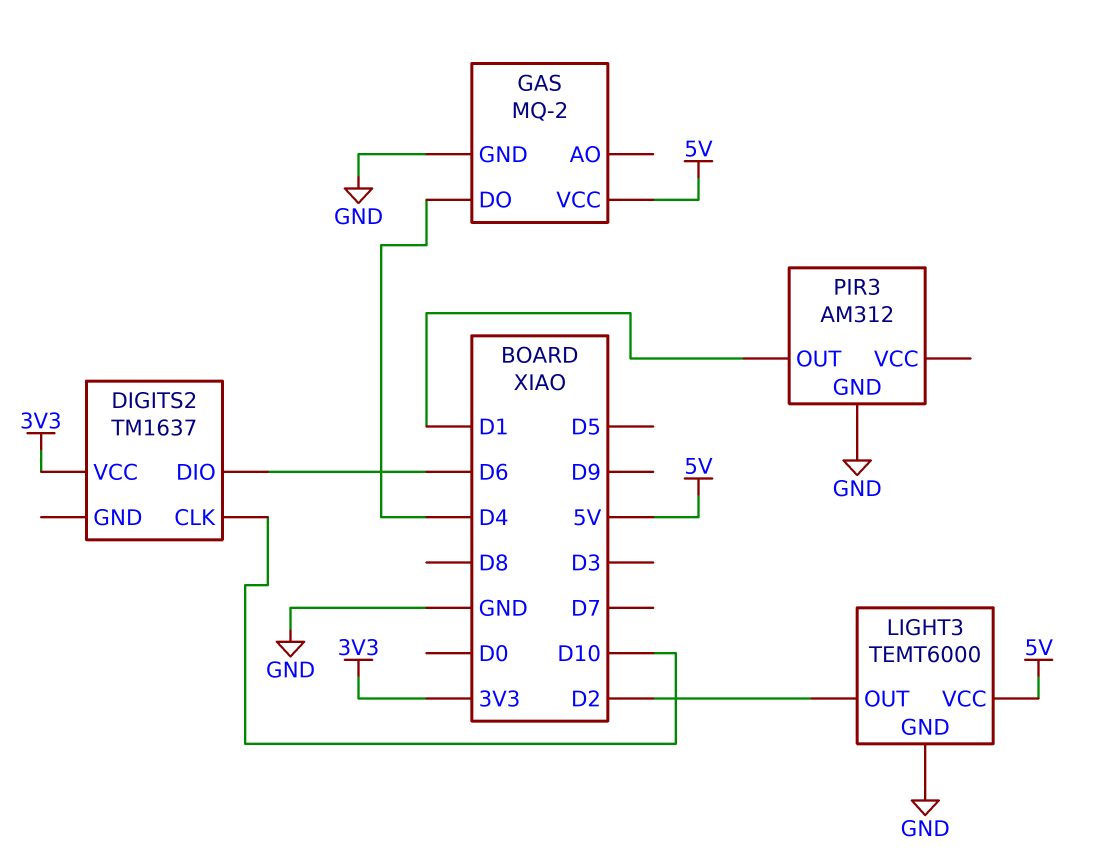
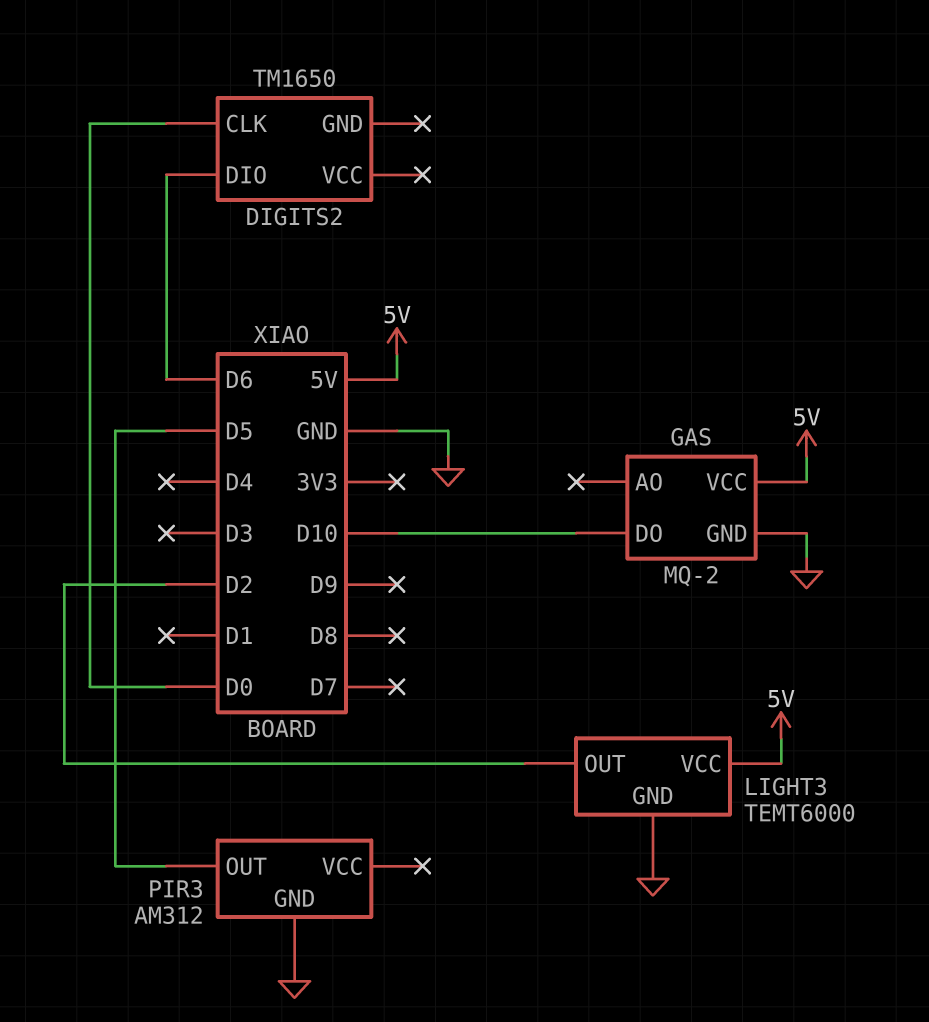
DIGITS2: TM1637 -> TM1650
DIGITS2 pin CLK: D10 -> D0
DIGITS2 pin VCC: 3V3 -> none
GAS pin DO: D4 -> D10
PIR3 pin OUT: D1 -> D5

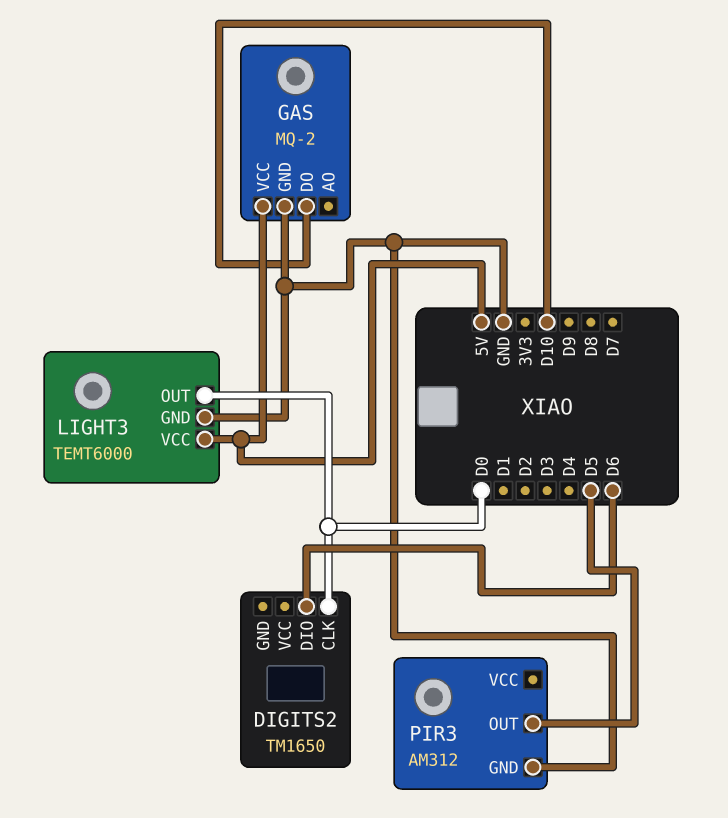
LIGHT3 pin OUT: D2 -> D0

